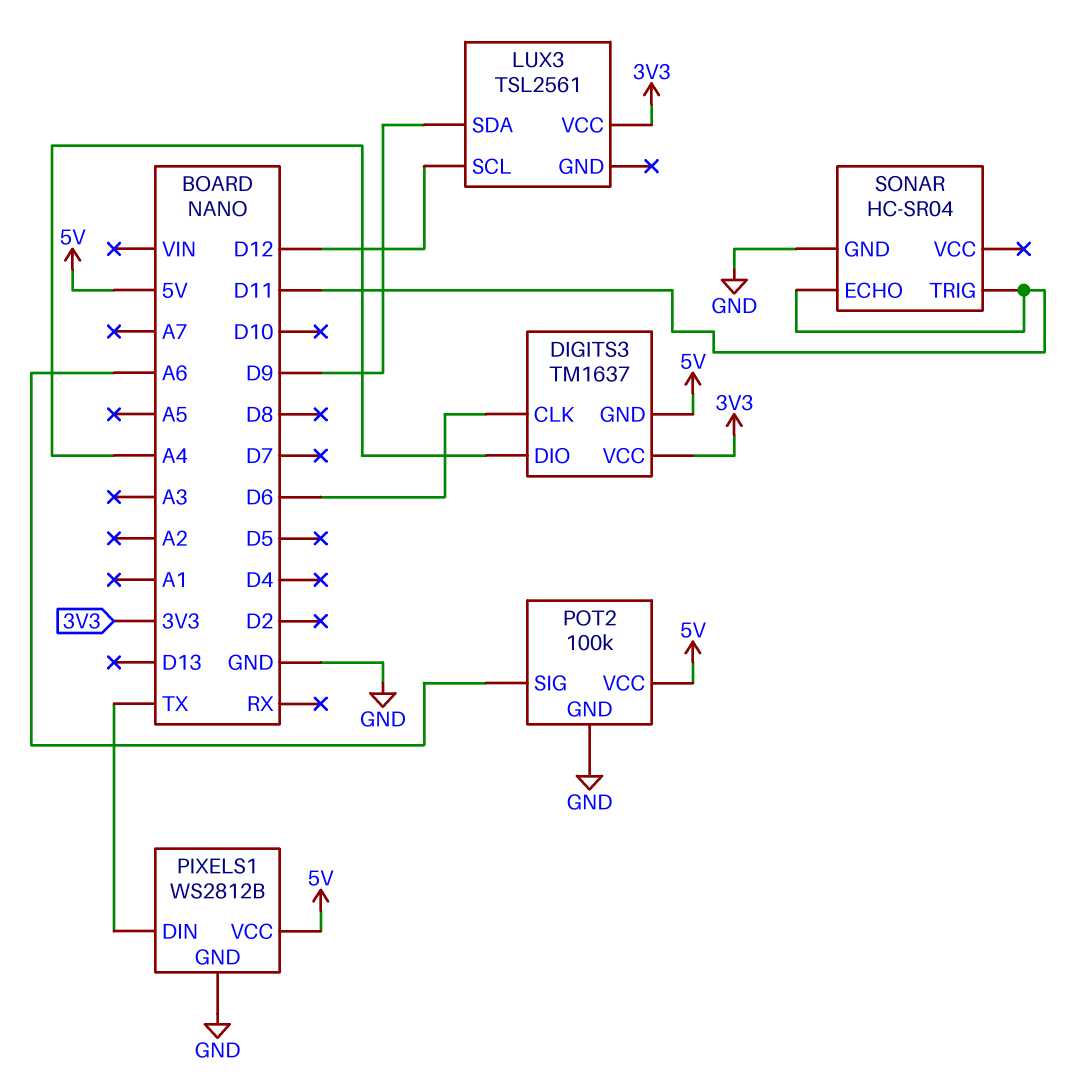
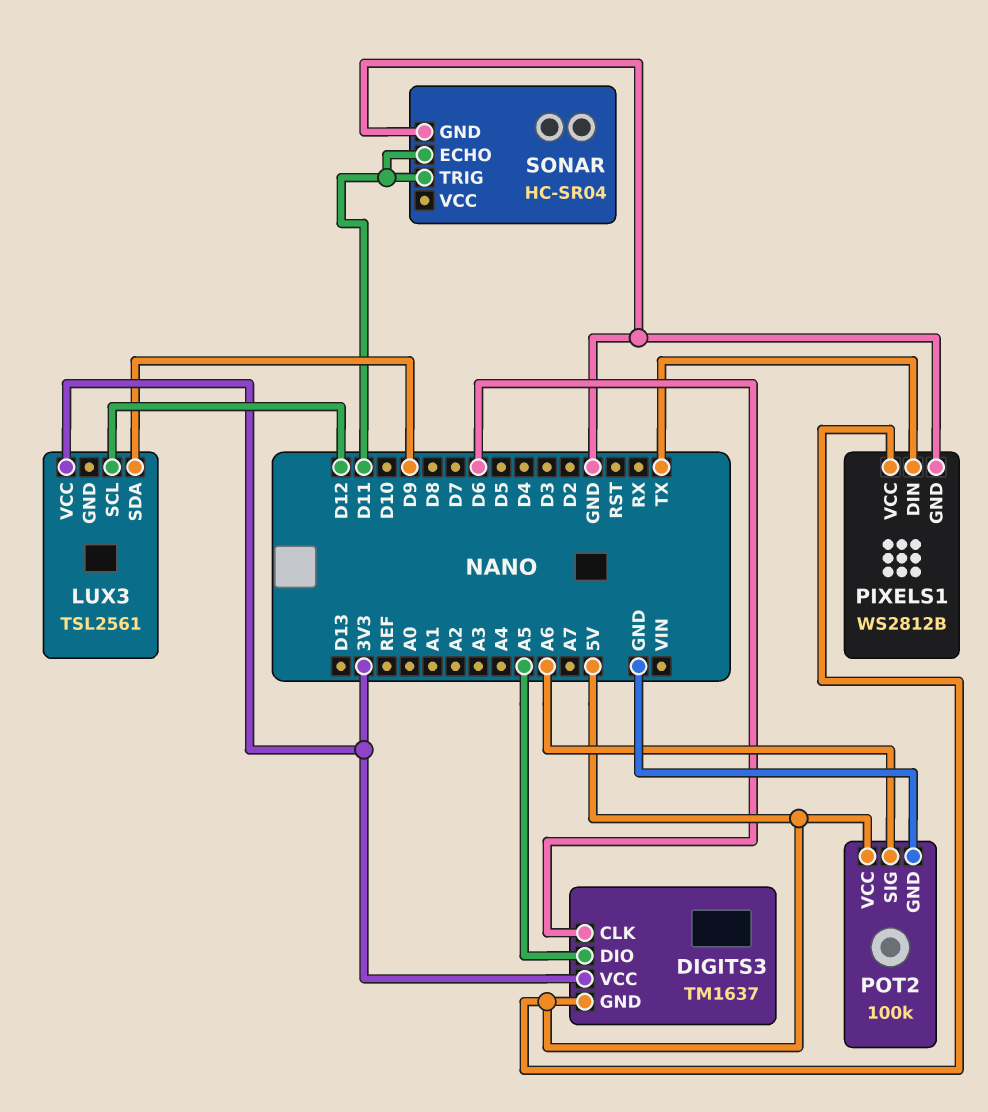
DIGITS3 pin DIO: A4 -> A5

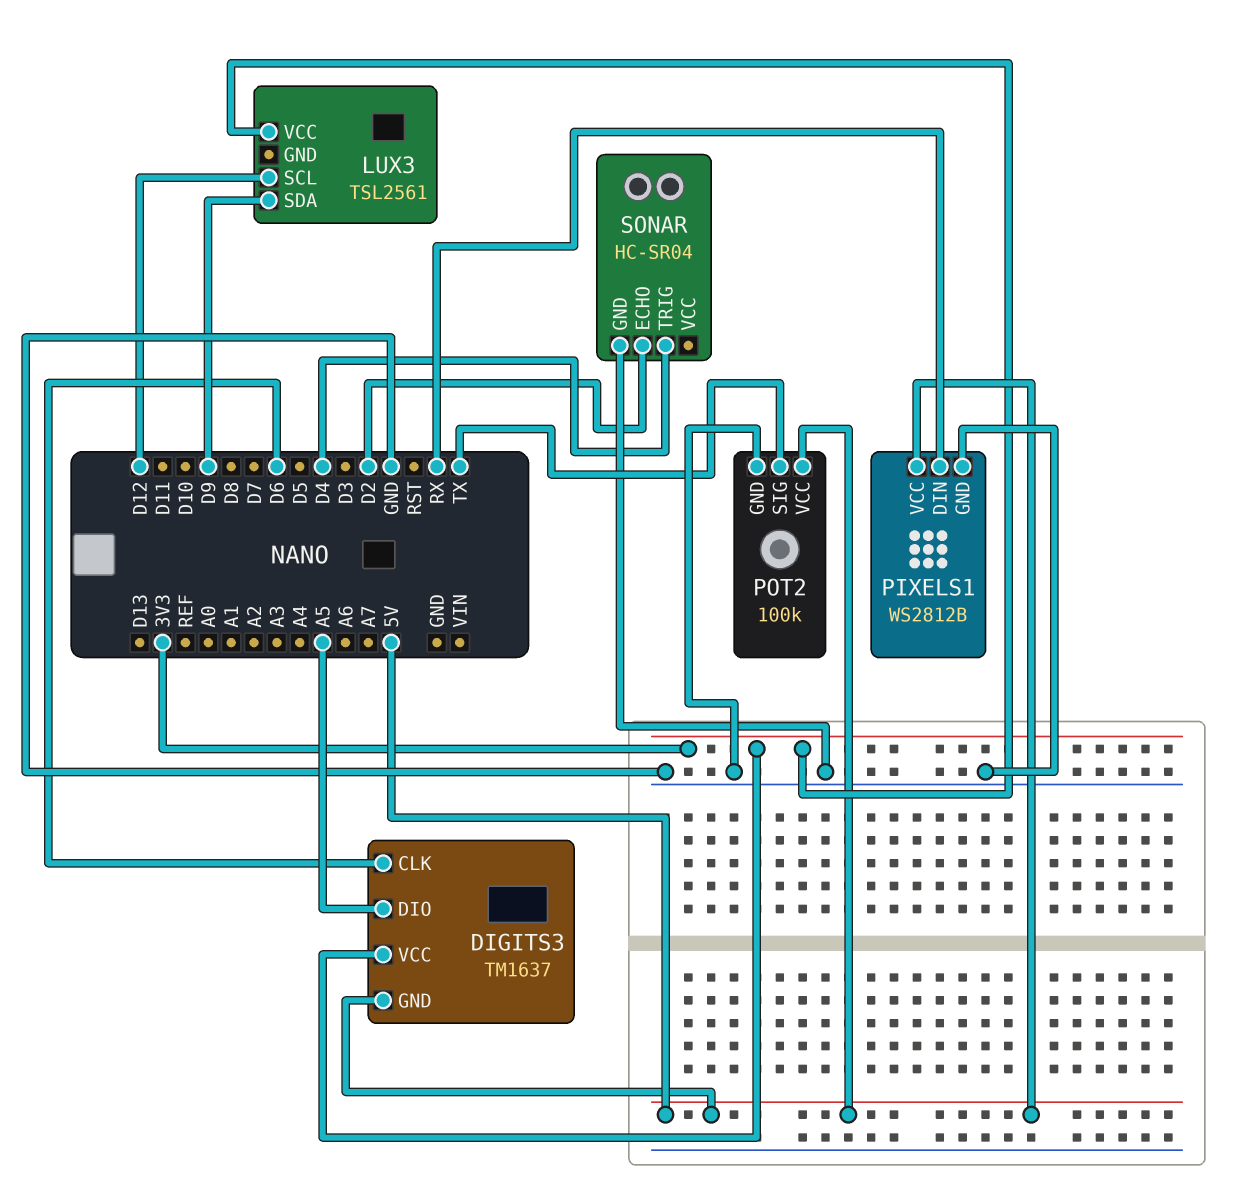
PIXELS1 pin DIN: TX -> RX
POT2 pin SIG: A6 -> TX
SONAR pin ECHO: D11 -> D2
SONAR pin TRIG: D11 -> D4

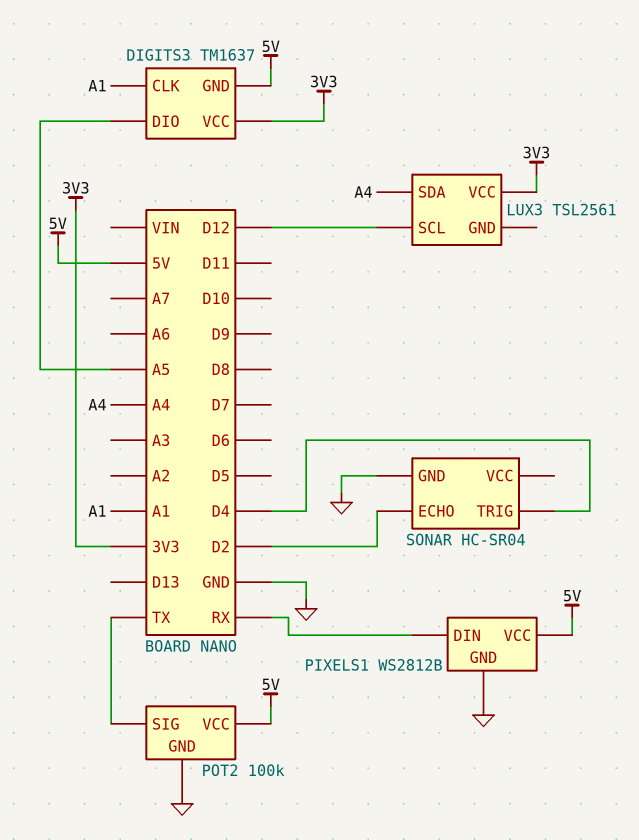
DIGITS3 pin CLK: D6 -> A1
LUX3 pin SDA: D9 -> A4

